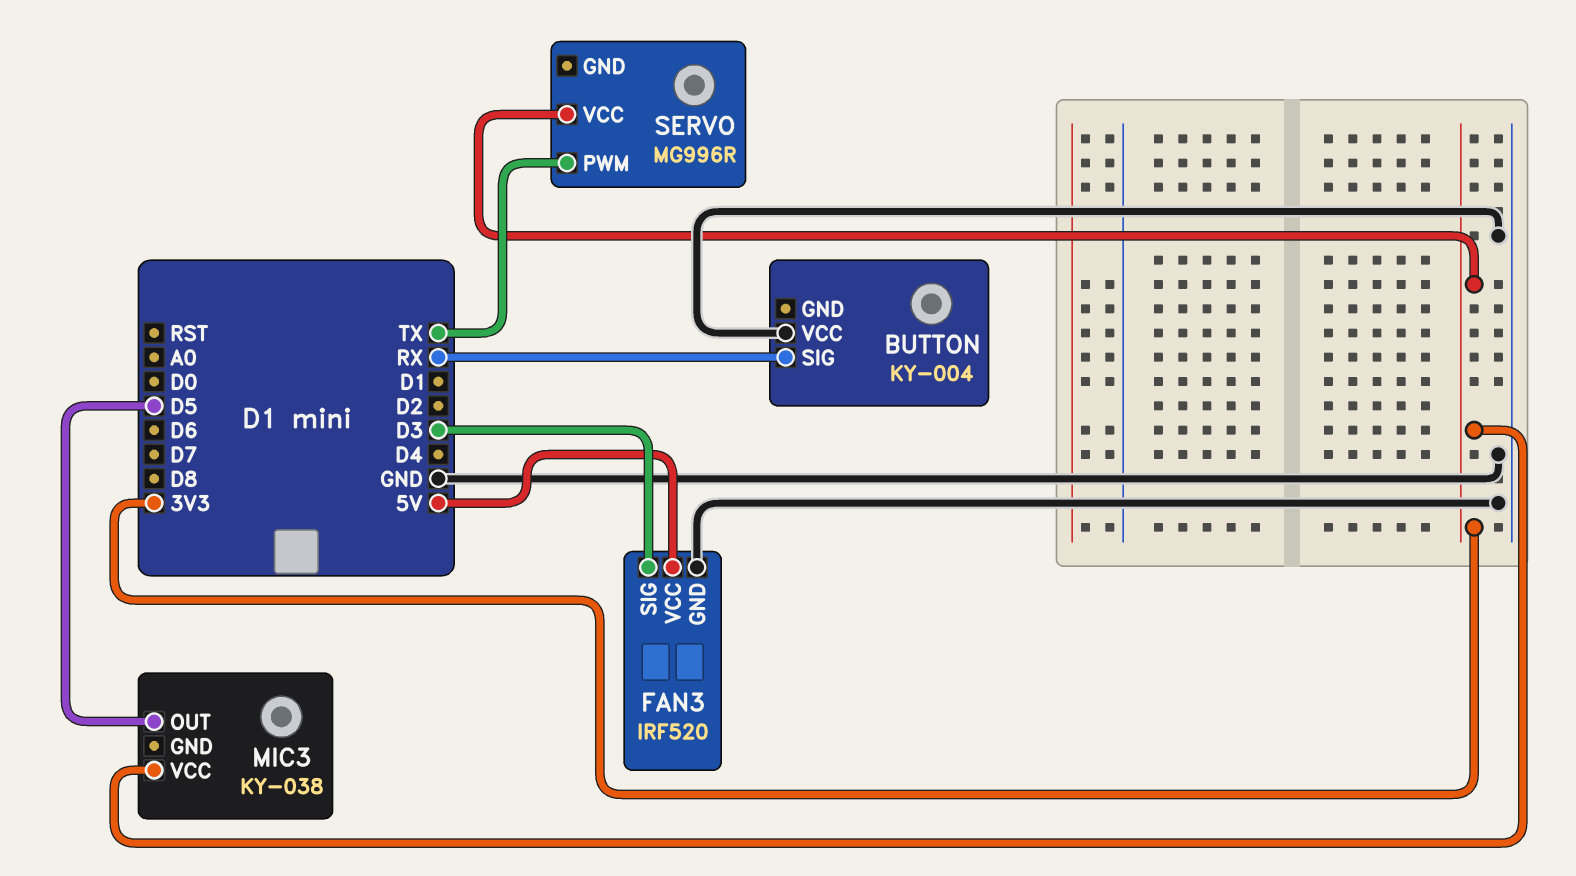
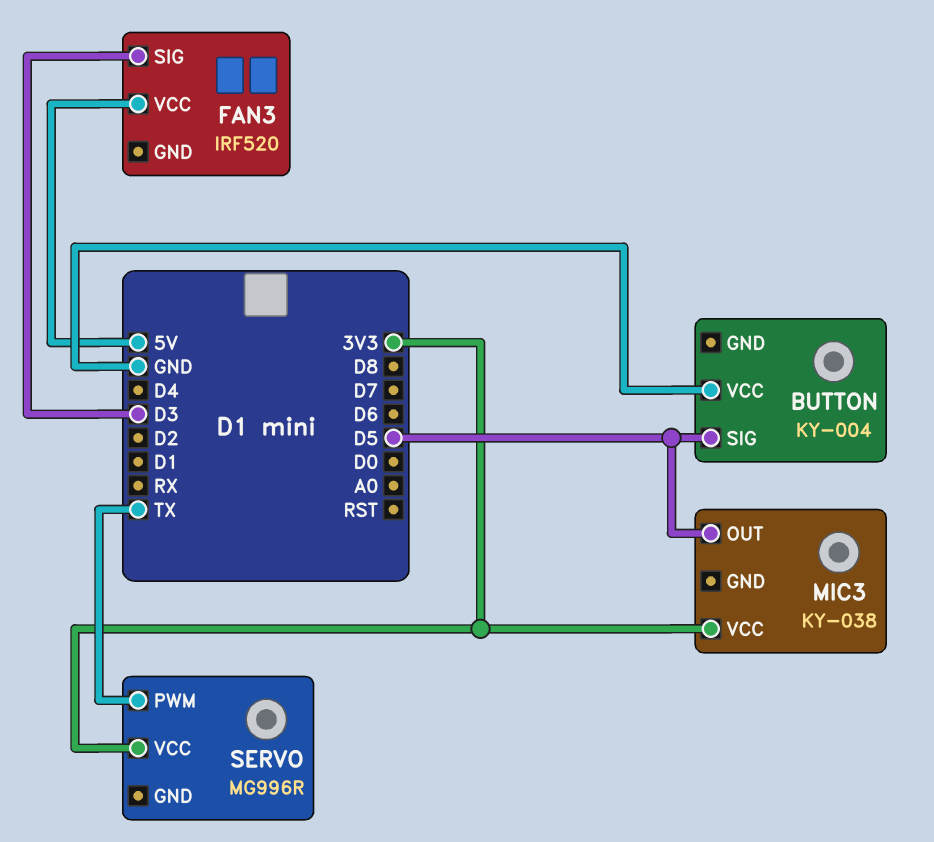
BUTTON pin SIG: RX -> D5
FAN3 pin GND: GND -> none

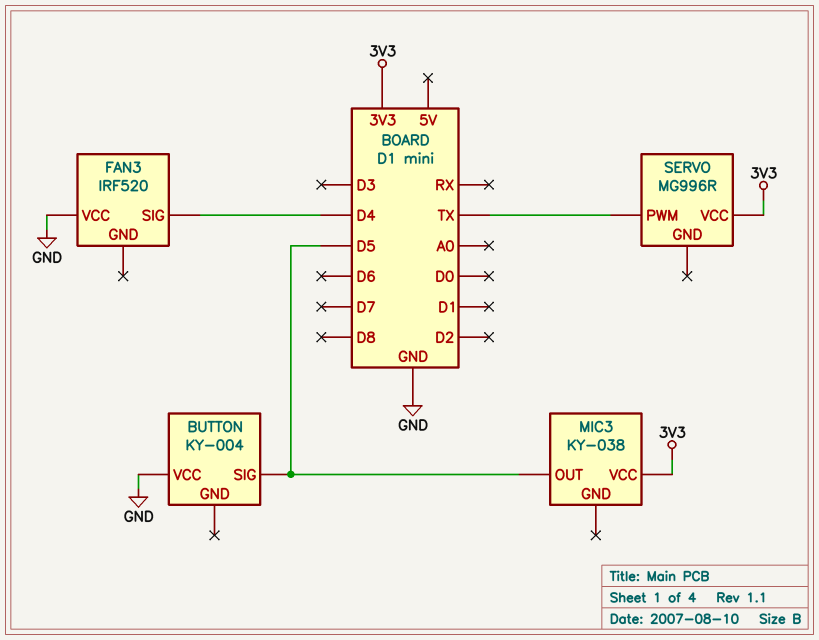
FAN3 pin SIG: D3 -> D4
FAN3 pin VCC: 5V -> GND

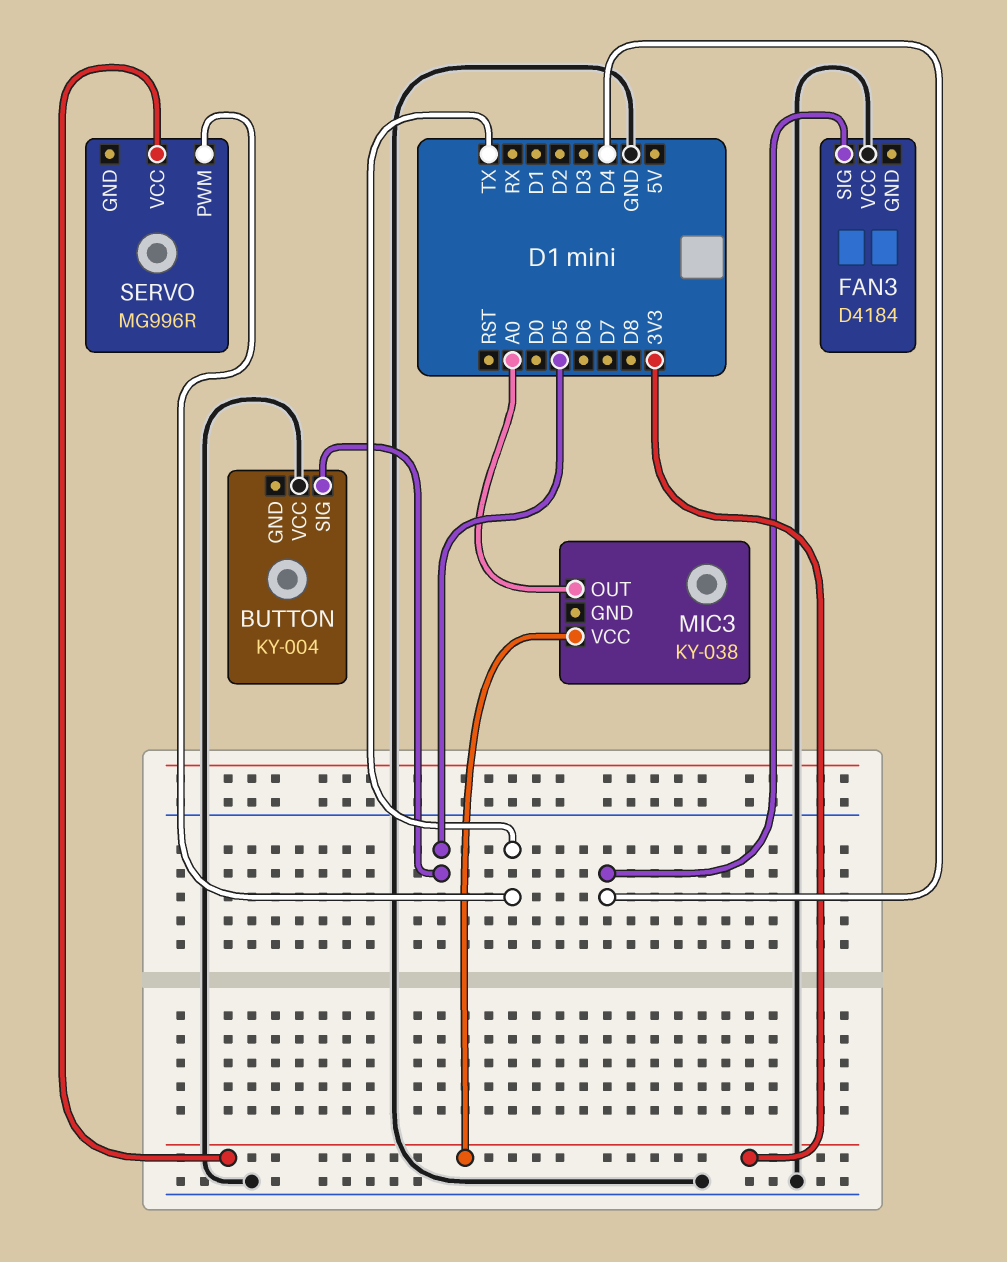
FAN3: IRF520 -> D4184
MIC3 pin OUT: D5 -> A0

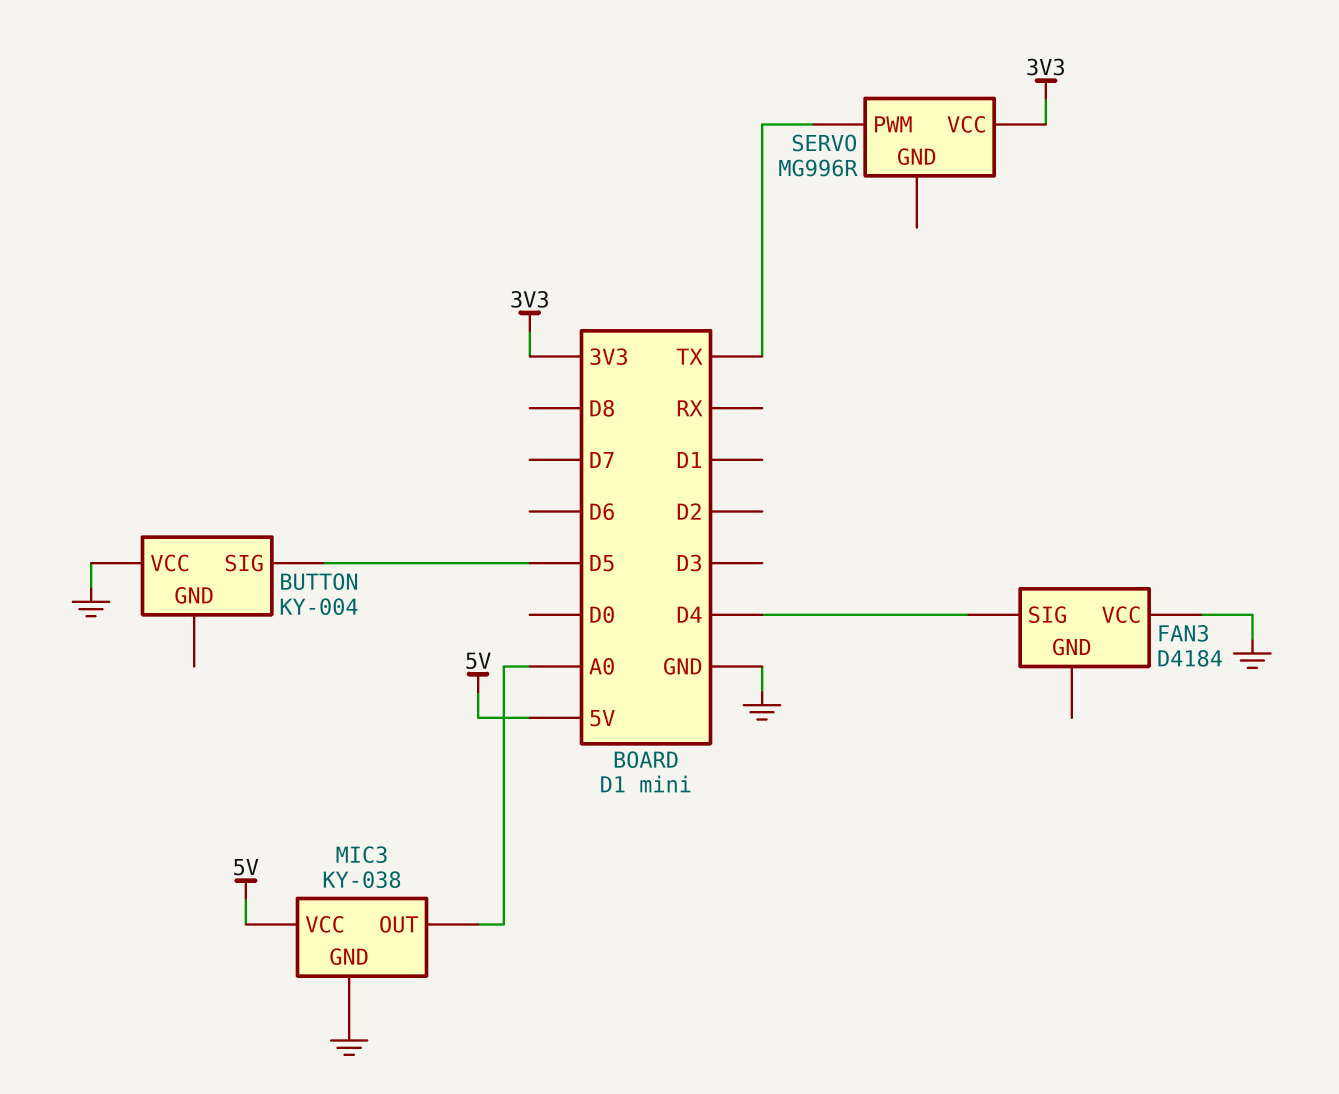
MIC3 pin GND: none -> GND
MIC3 pin VCC: 3V3 -> 5V

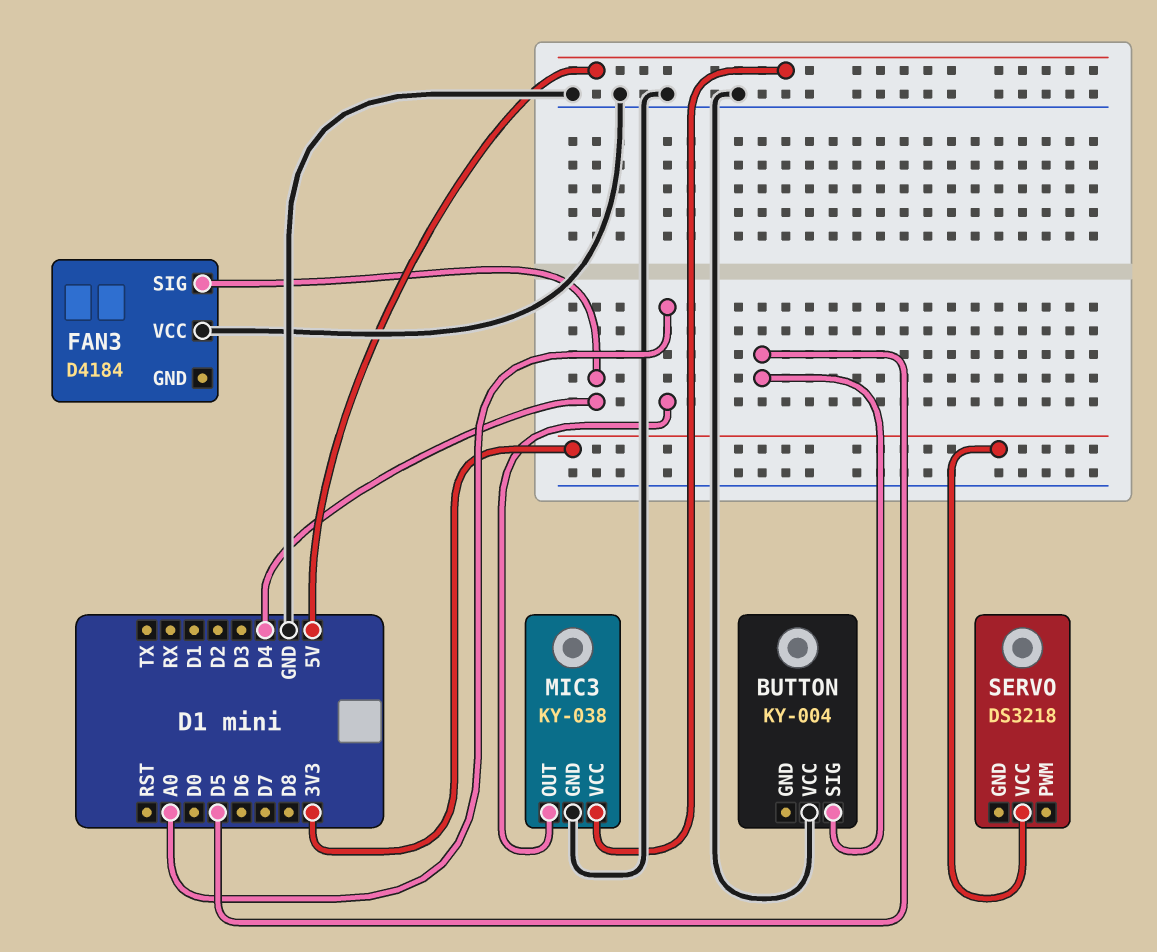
SERVO: MG996R -> DS3218
SERVO pin PWM: TX -> none

